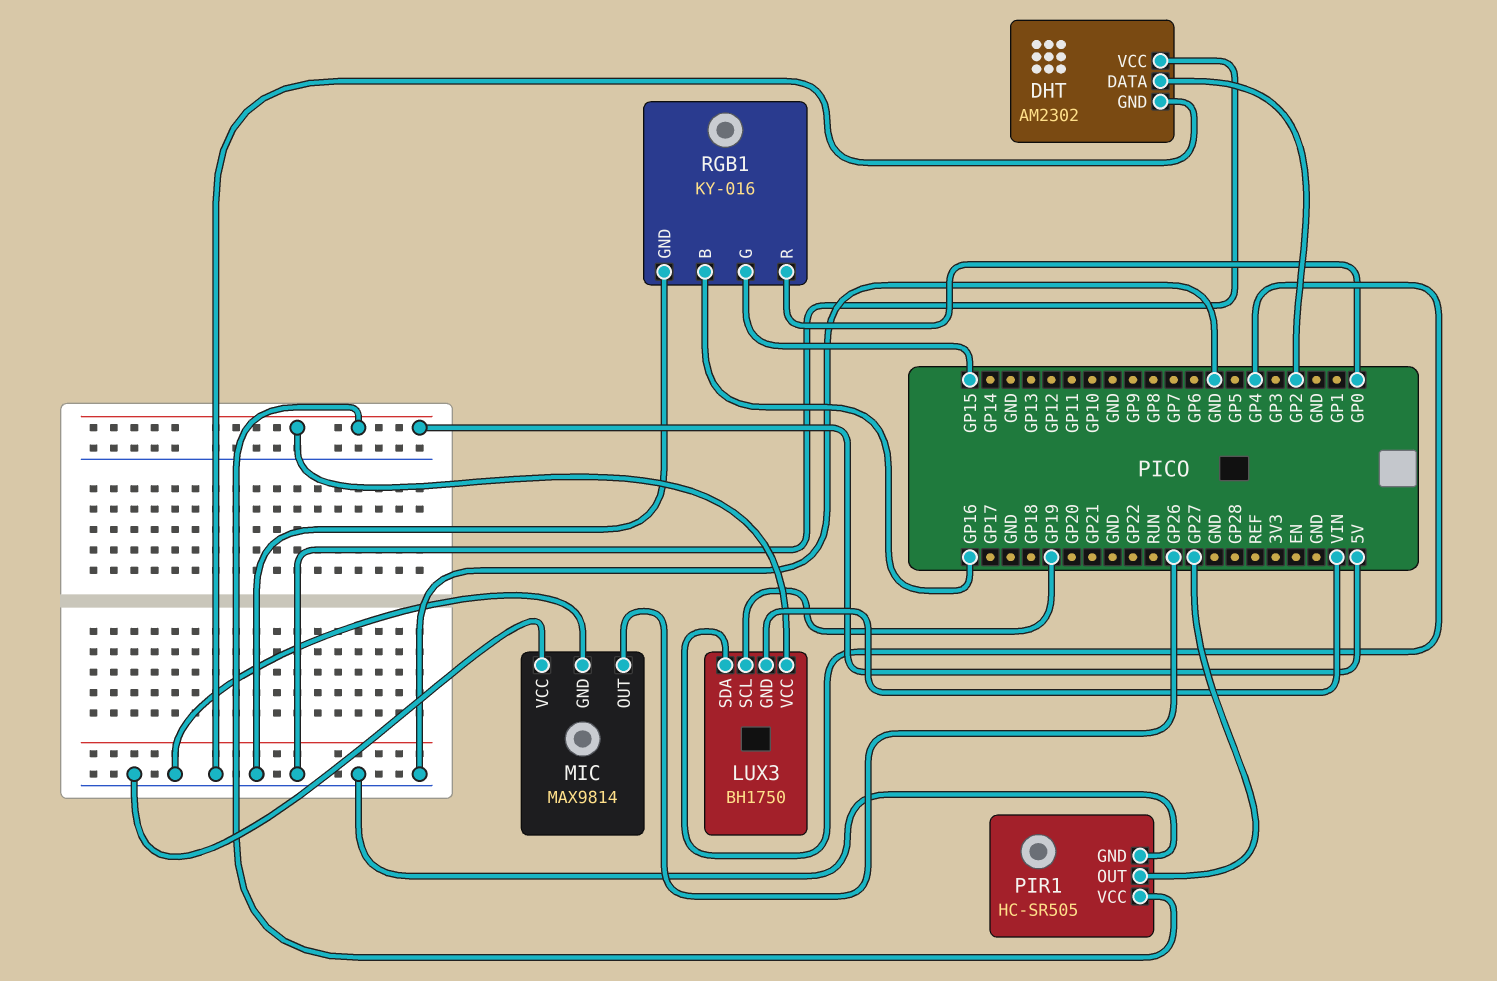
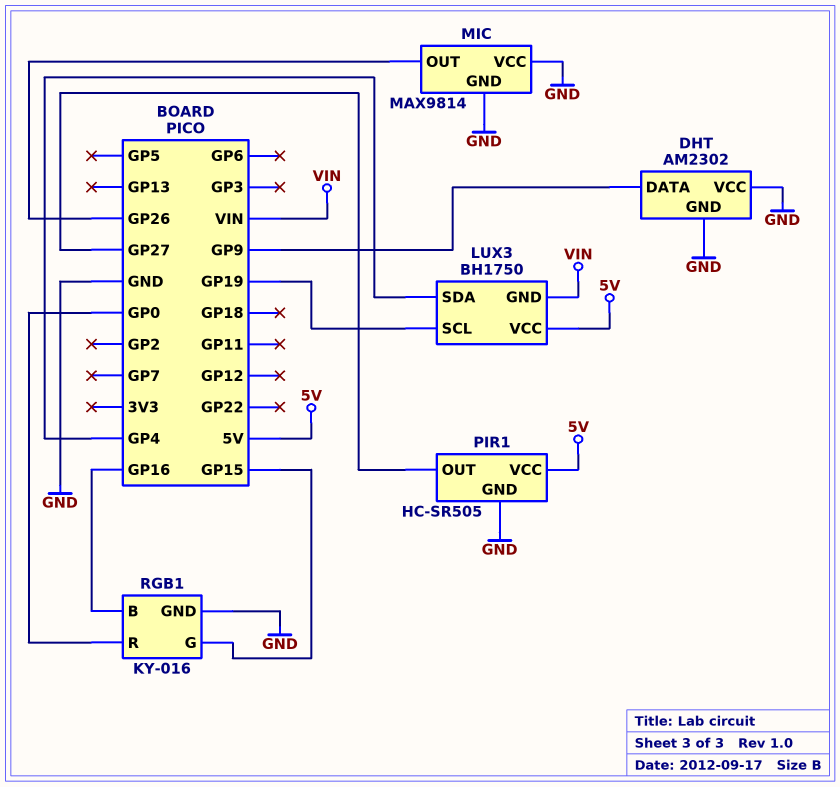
DHT pin DATA: GP2 -> GP9

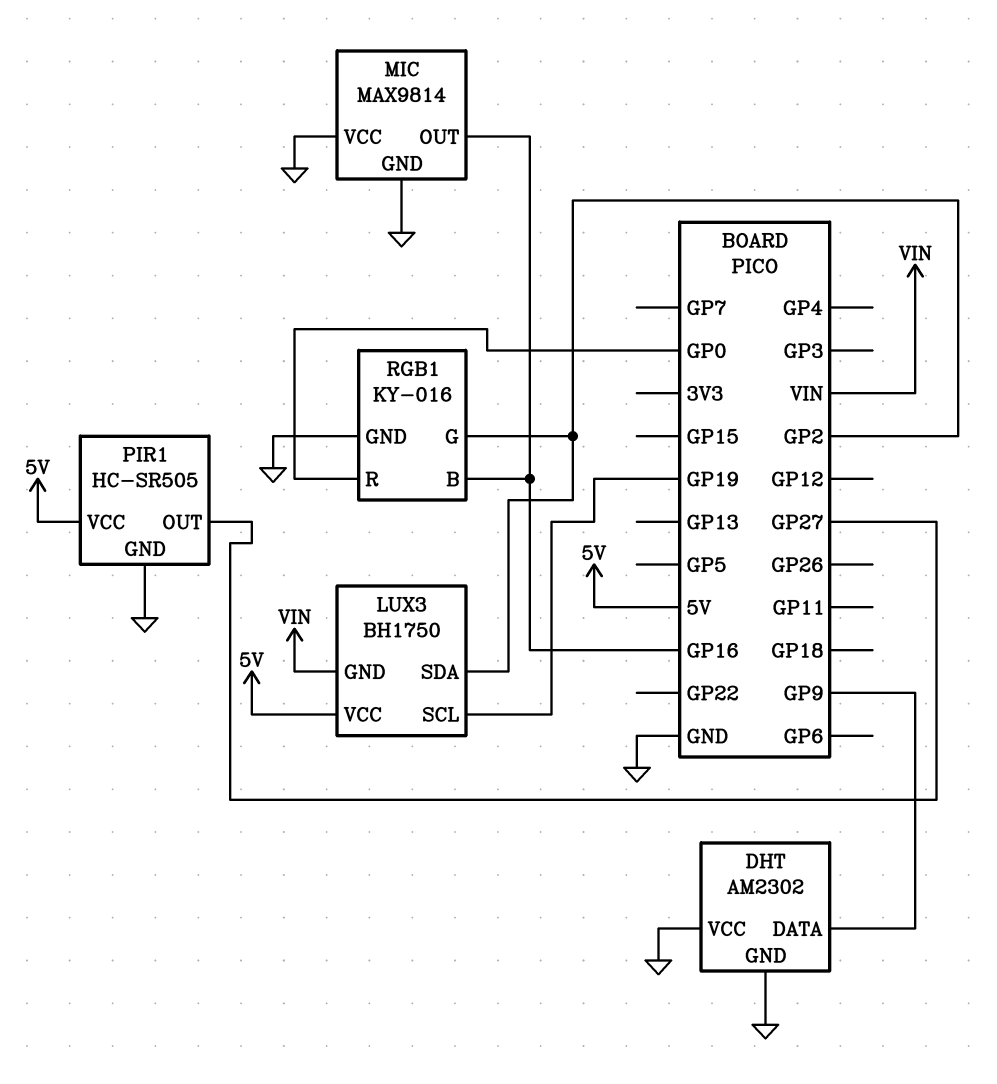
LUX3 pin SDA: GP4 -> GP2
MIC pin OUT: GP26 -> GP16
RGB1 pin G: GP15 -> GP2

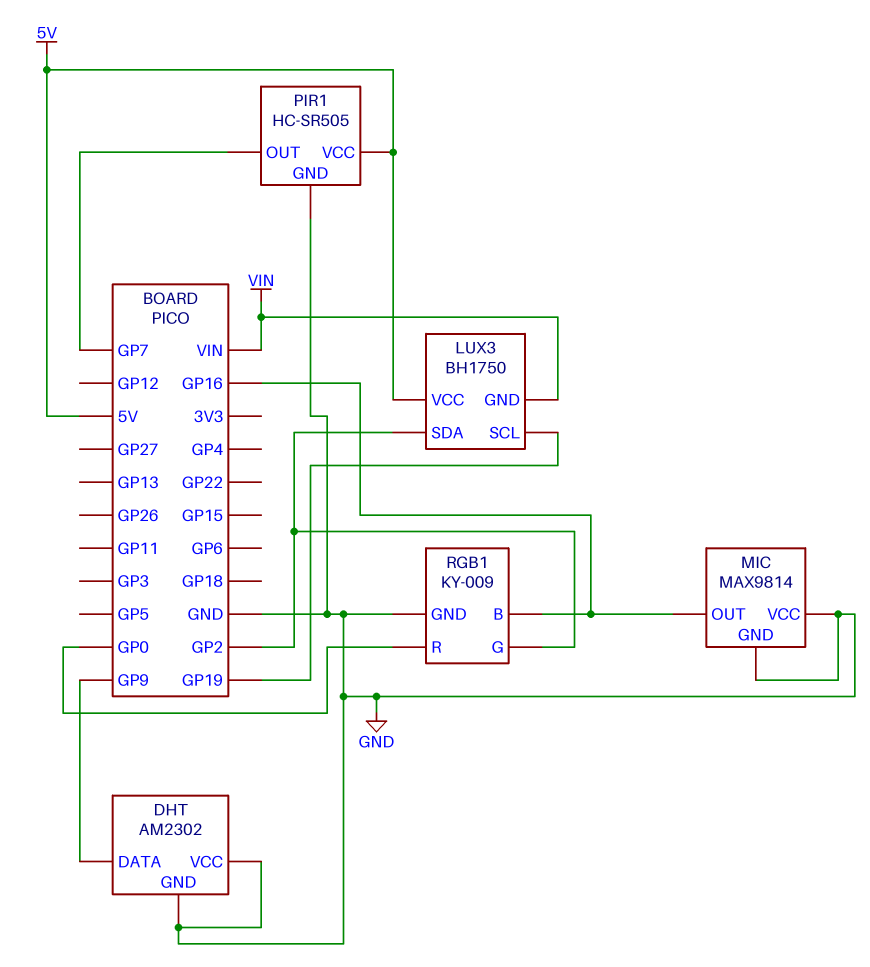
PIR1 pin OUT: GP27 -> GP7
RGB1: KY-016 -> KY-009

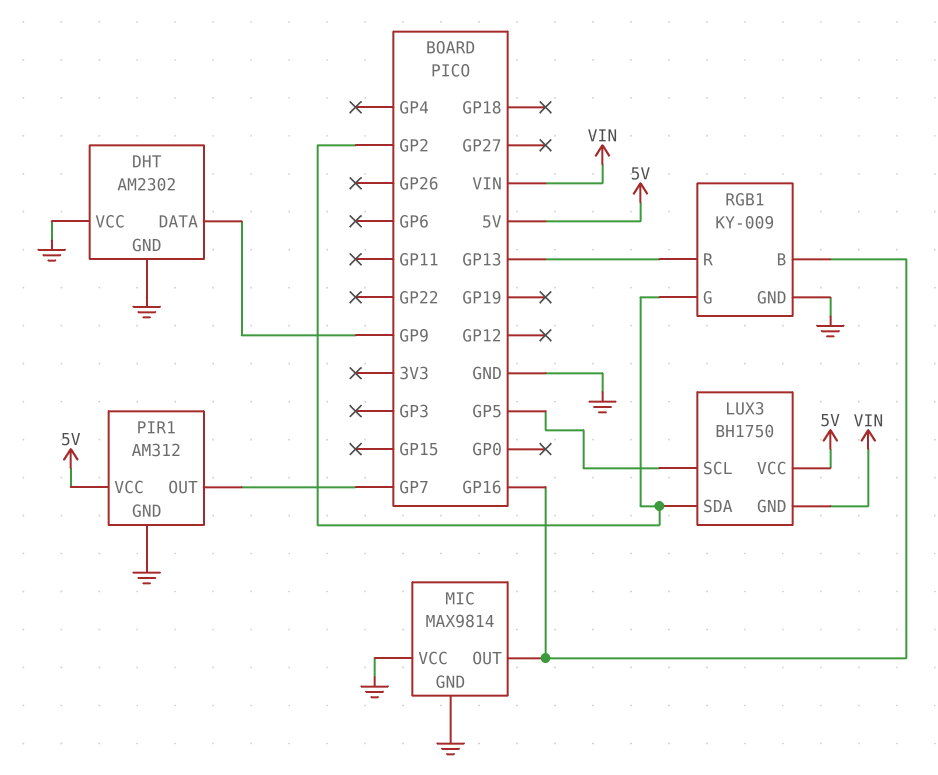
LUX3 pin SCL: GP19 -> GP5
PIR1: HC-SR505 -> AM312
RGB1 pin R: GP0 -> GP13

